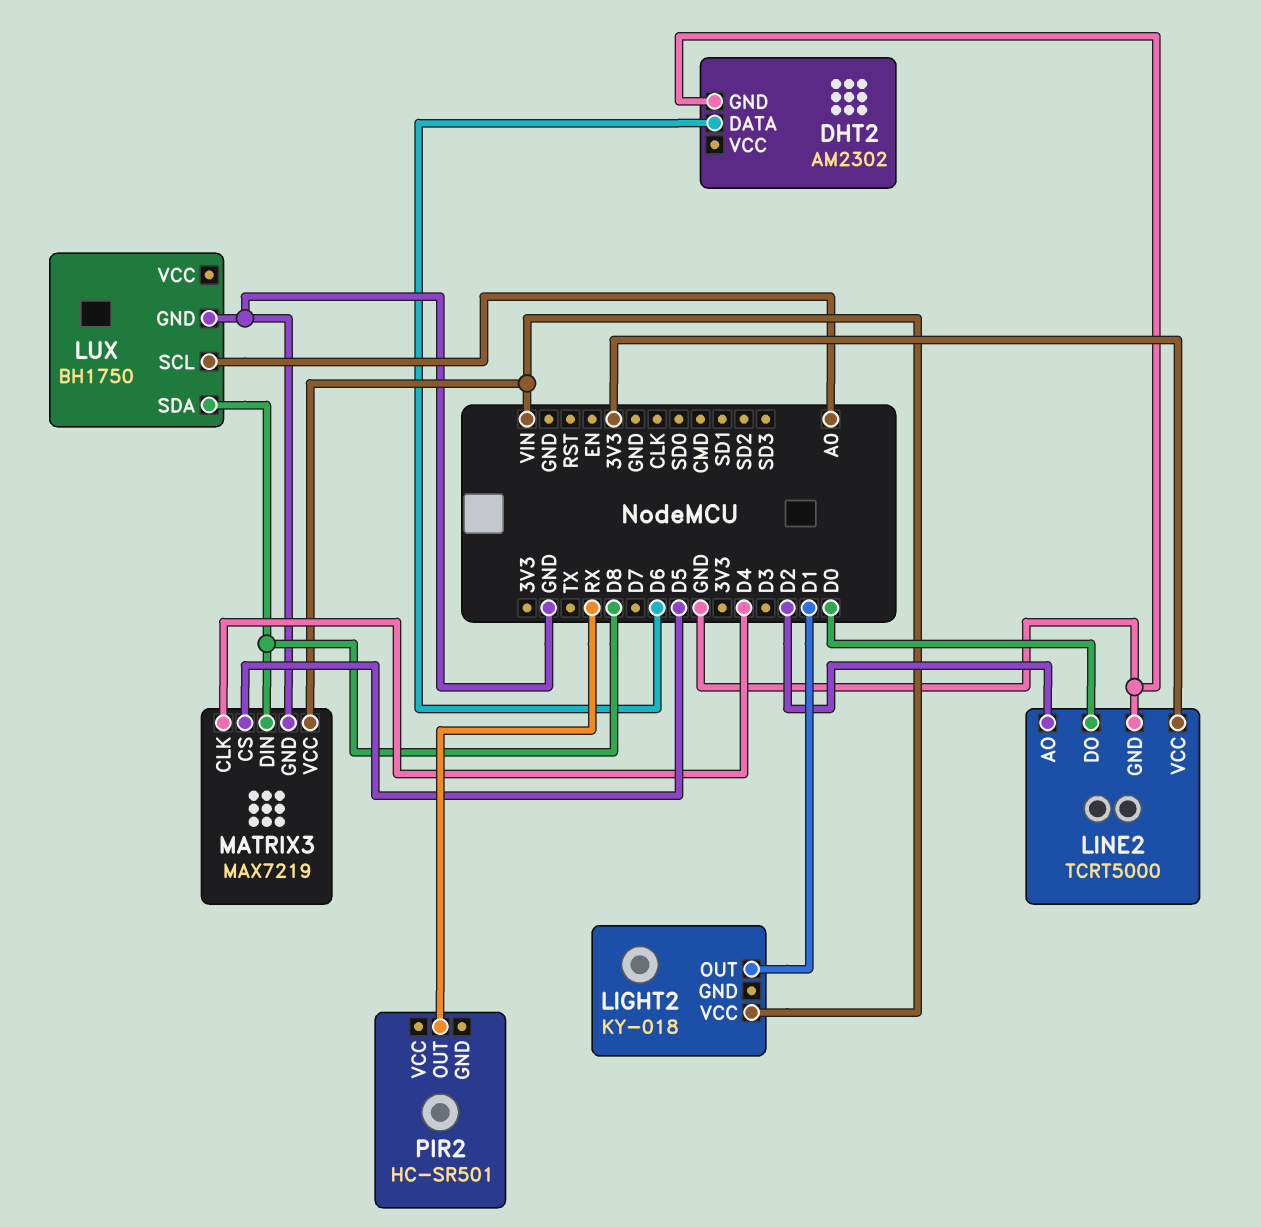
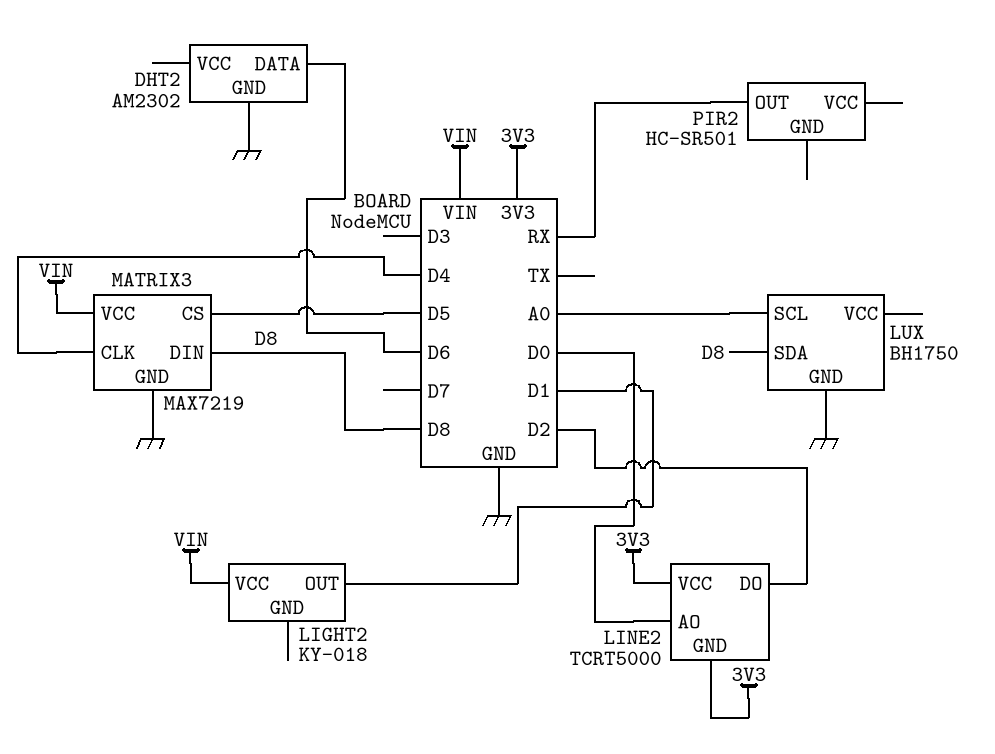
LINE2 pin AO: D2 -> D0
LINE2 pin DO: D0 -> D2
LINE2 pin GND: GND -> 3V3

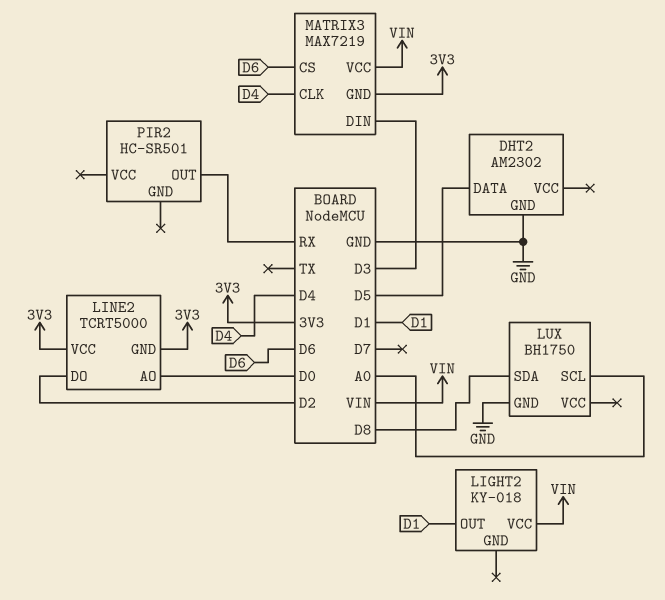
DHT2 pin DATA: D6 -> D5
MATRIX3 pin CS: D5 -> D6
MATRIX3 pin DIN: D8 -> D3
MATRIX3 pin GND: GND -> 3V3

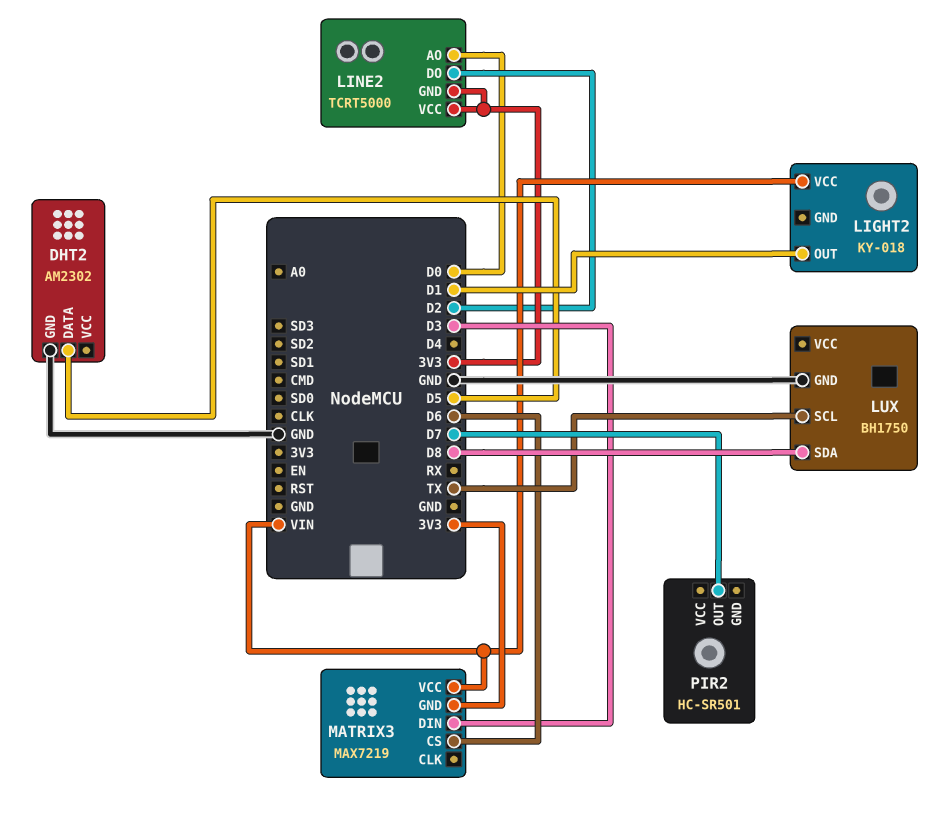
LUX pin SCL: A0 -> TX
MATRIX3 pin CLK: D4 -> none
PIR2 pin OUT: RX -> D7

